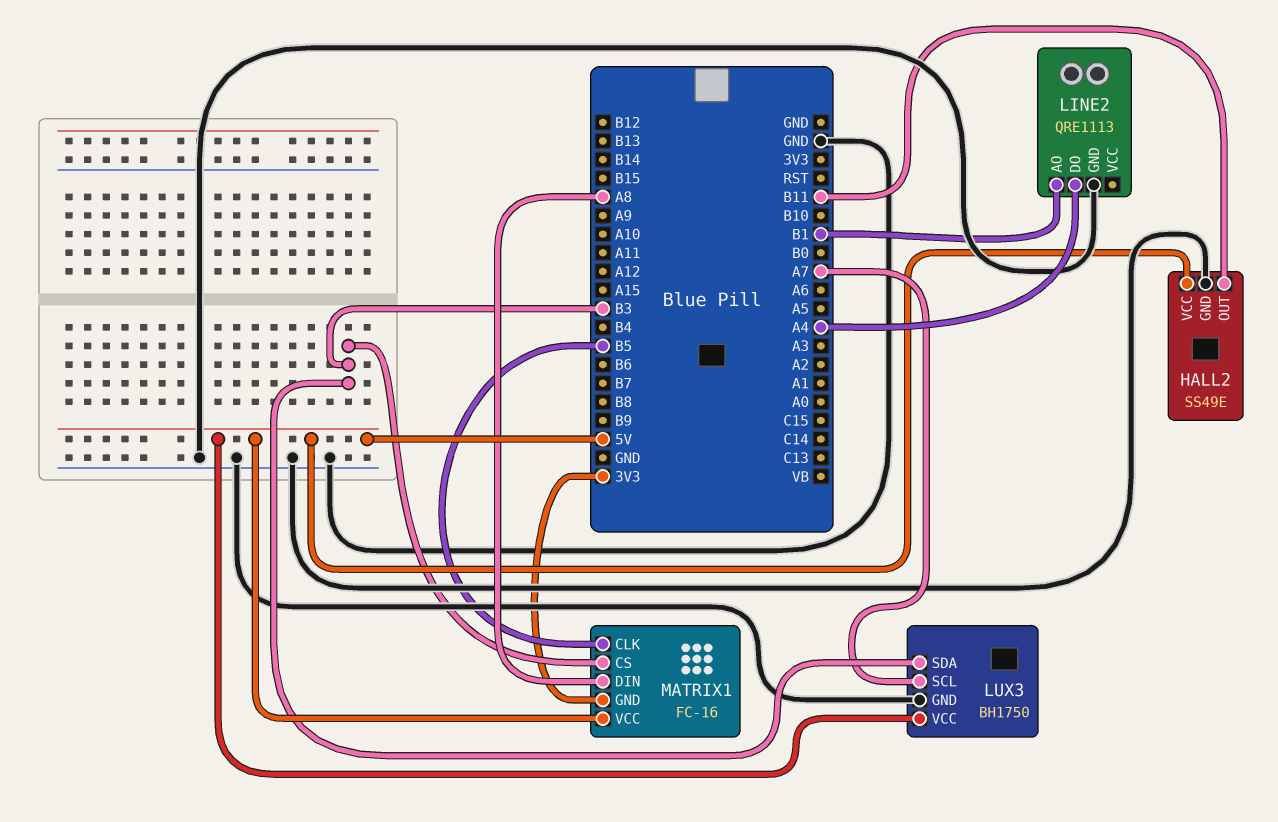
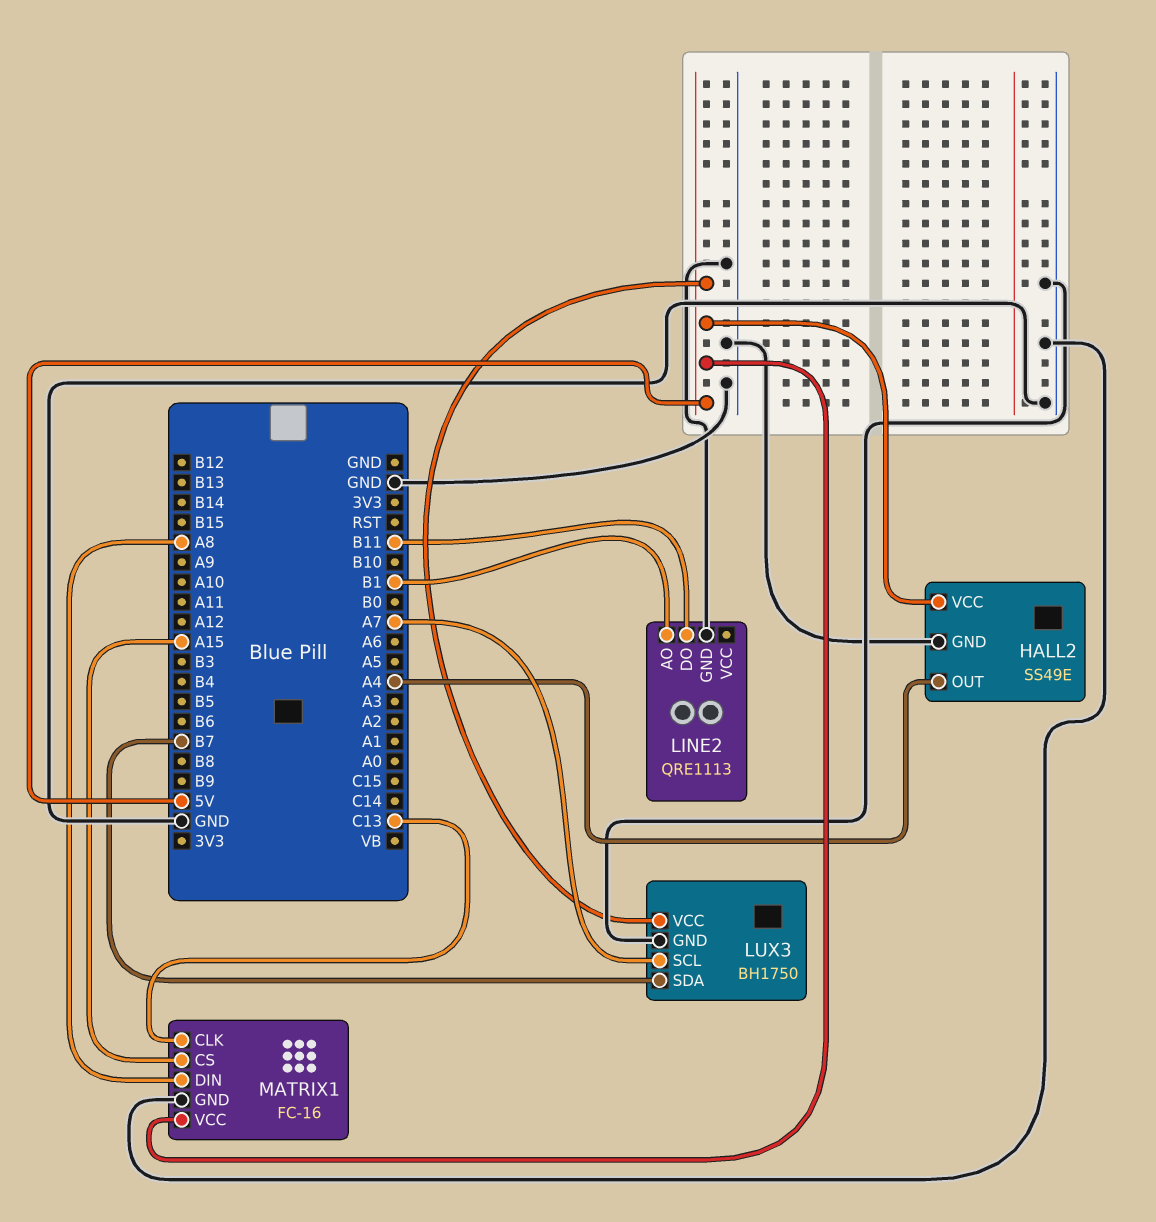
HALL2 pin OUT: B11 -> A4
LINE2 pin DO: A4 -> B11
LUX3 pin SDA: B3 -> B7
MATRIX1 pin CLK: B5 -> C13
MATRIX1 pin CS: B3 -> A15
MATRIX1 pin GND: 3V3 -> GND

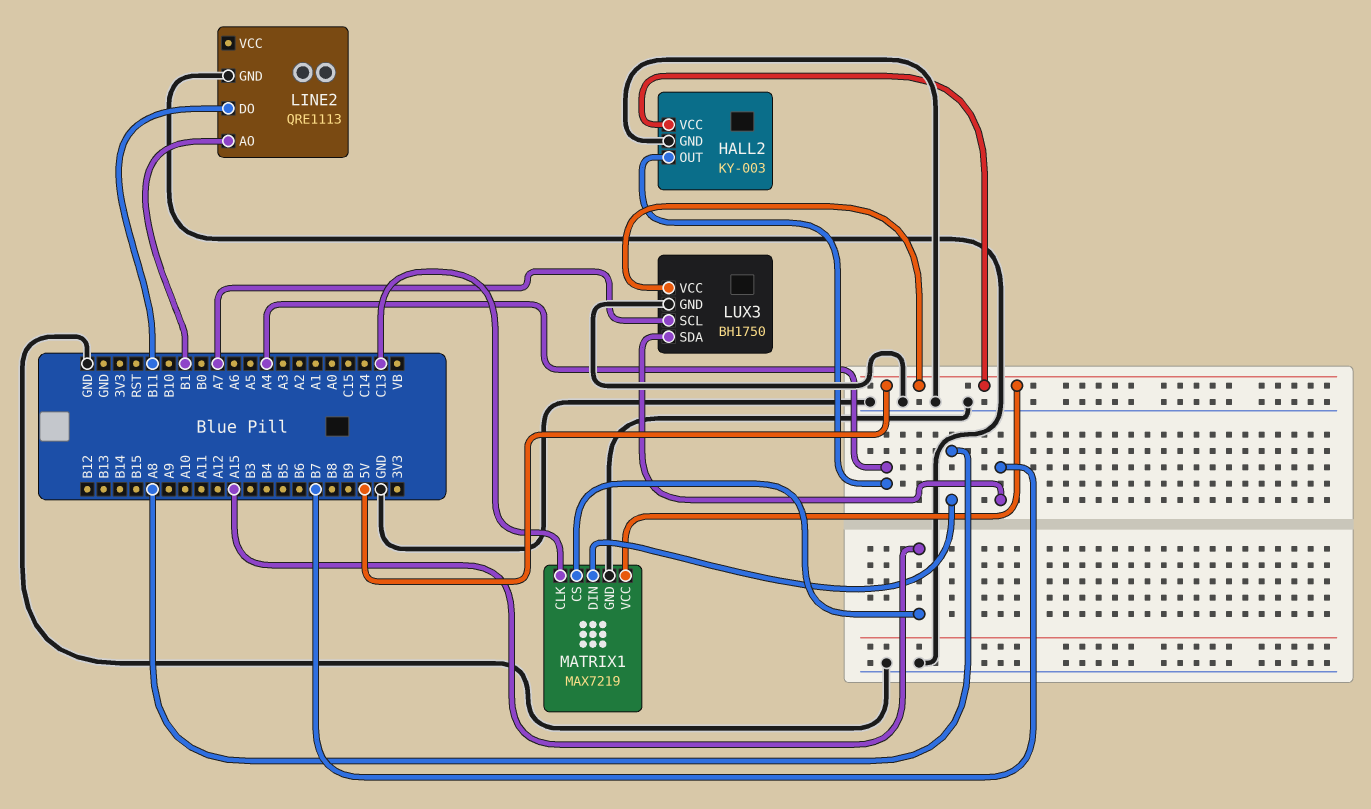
HALL2: SS49E -> KY-003
MATRIX1: FC-16 -> MAX7219

